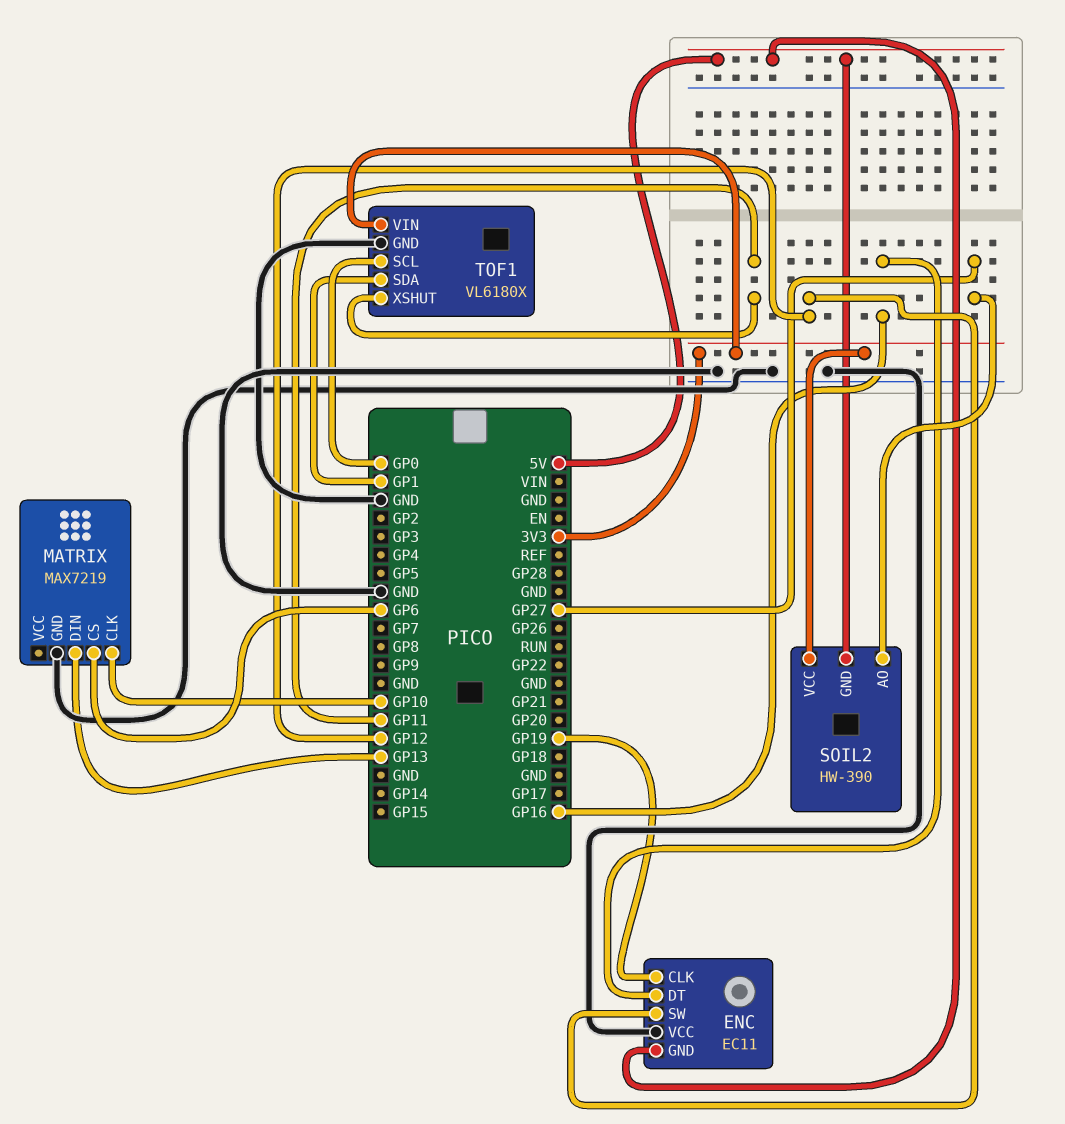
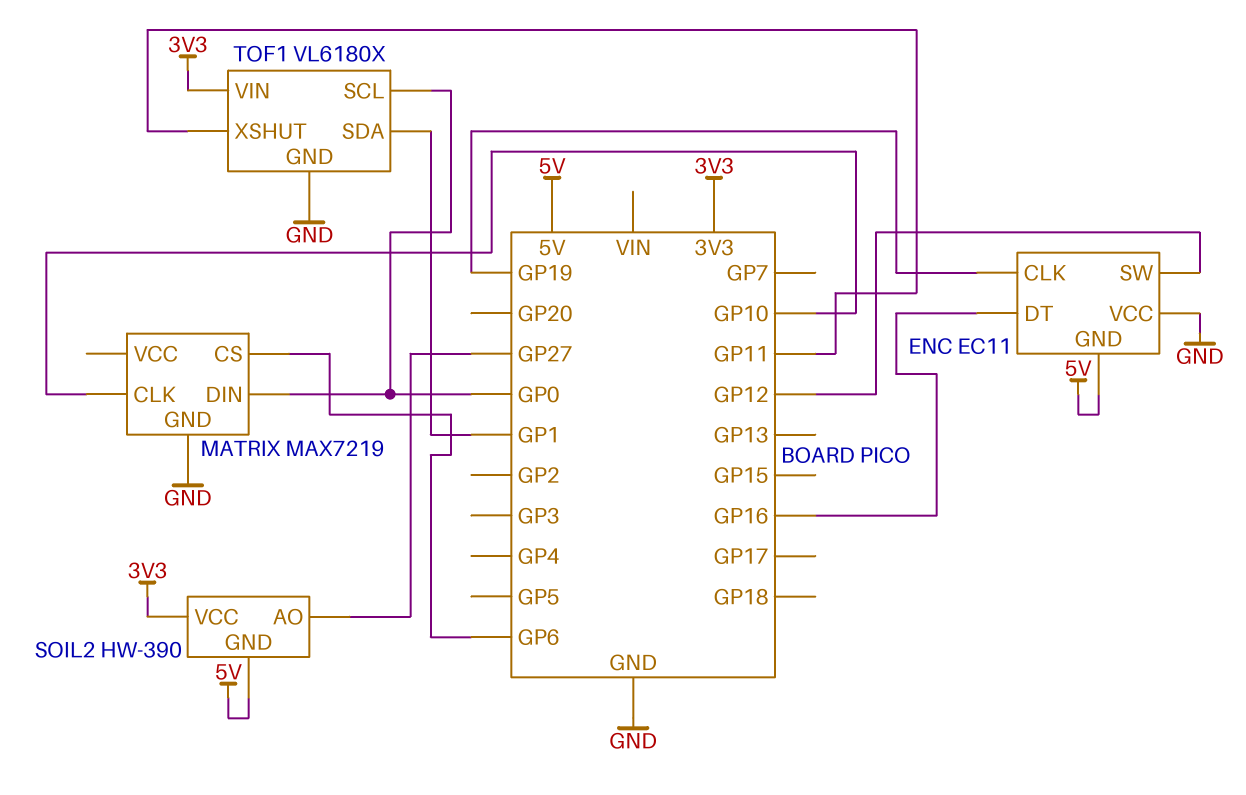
MATRIX pin DIN: GP13 -> GP0

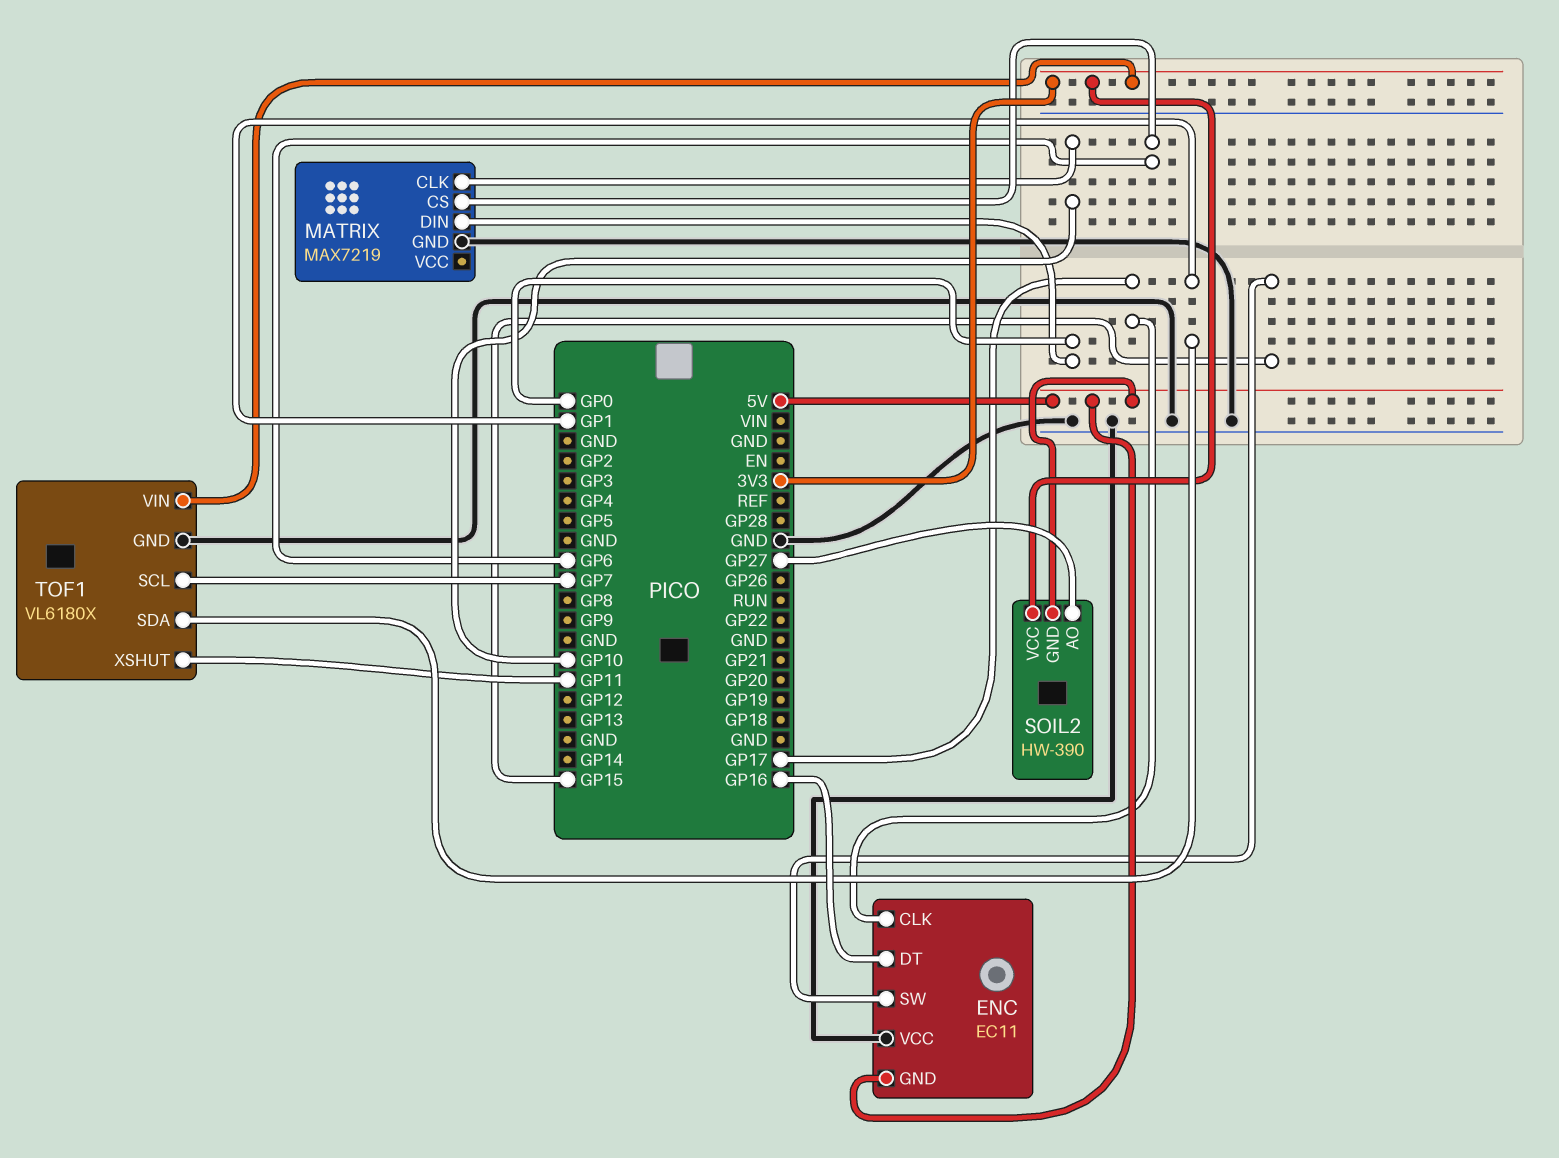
ENC pin CLK: GP19 -> GP17
ENC pin SW: GP12 -> GP15
TOF1 pin SCL: GP0 -> GP7

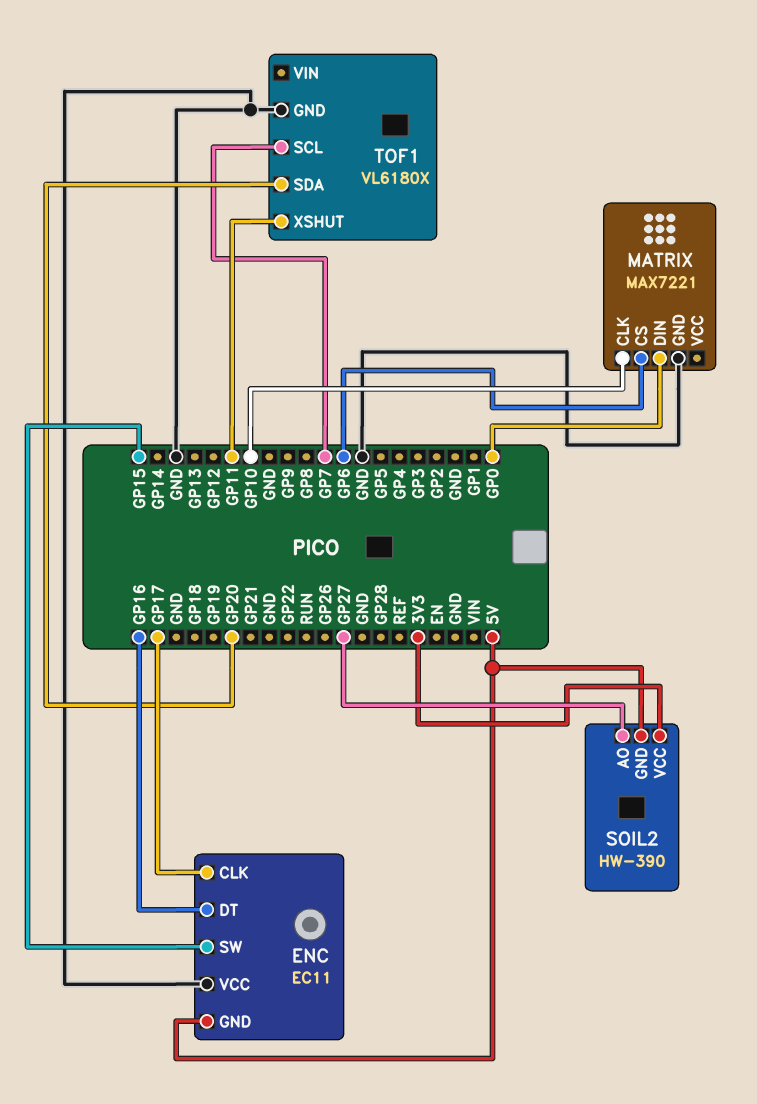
MATRIX: MAX7219 -> MAX7221
TOF1 pin SDA: GP1 -> GP20
TOF1 pin VIN: 3V3 -> none

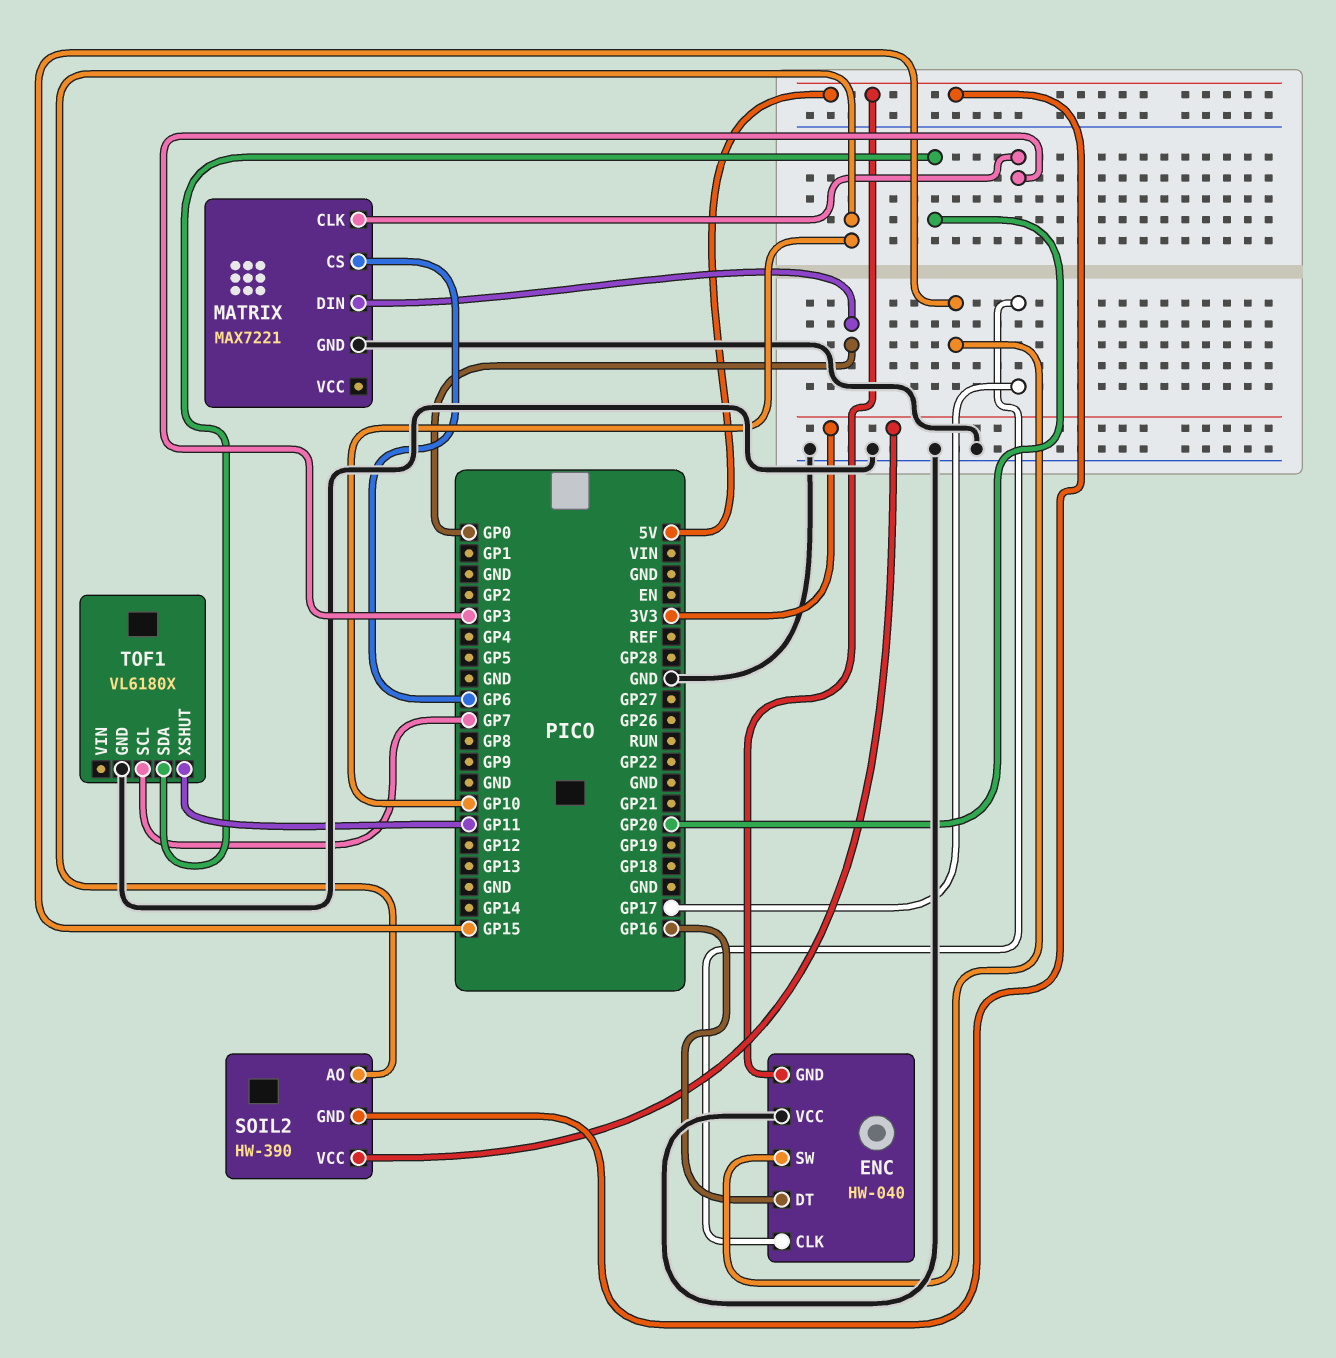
ENC: EC11 -> HW-040
MATRIX pin CLK: GP10 -> GP3
SOIL2 pin AO: GP27 -> GP10

